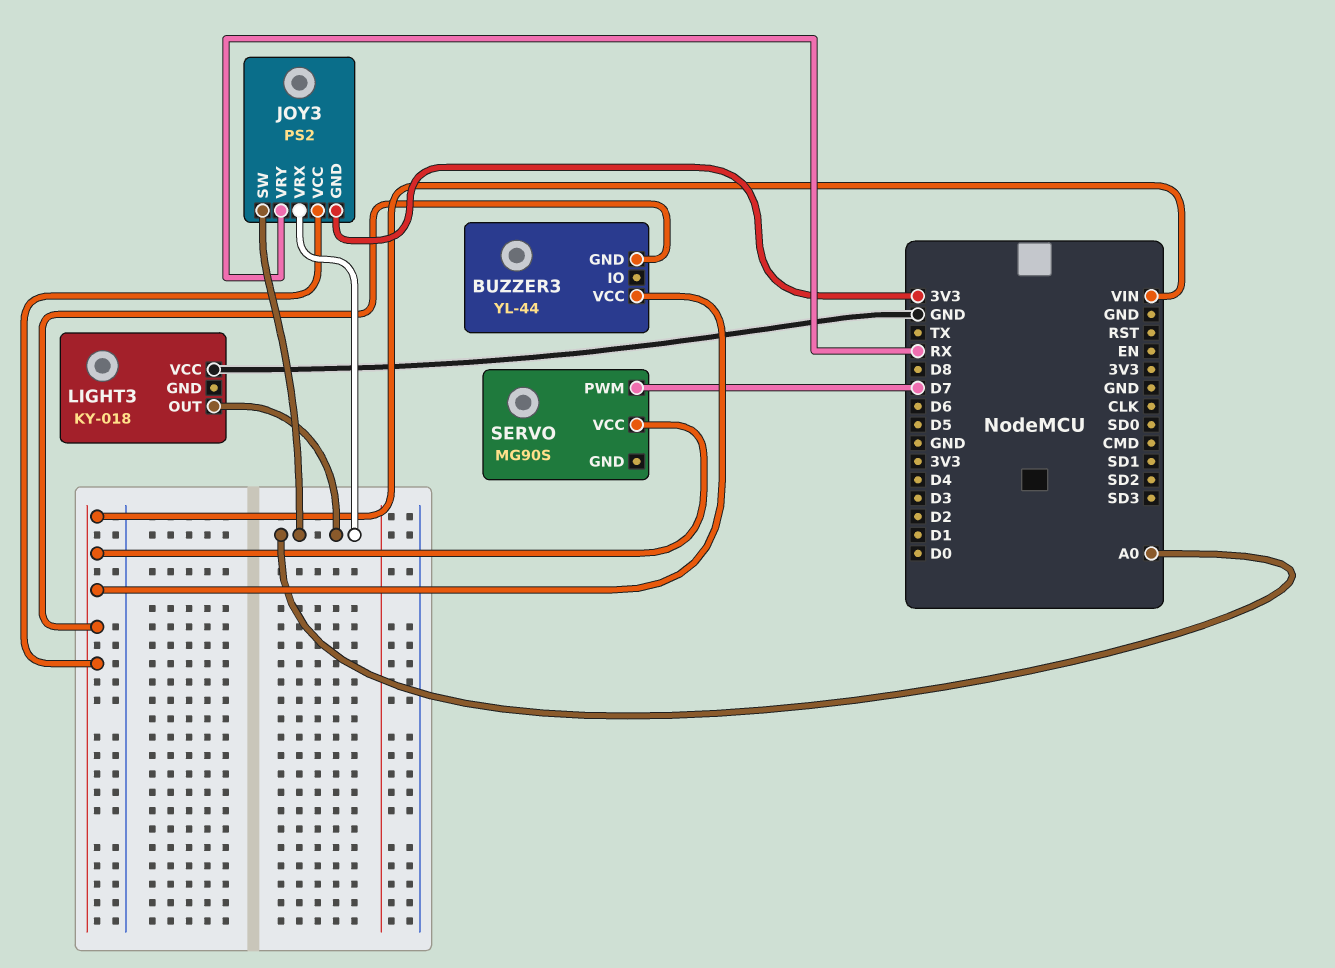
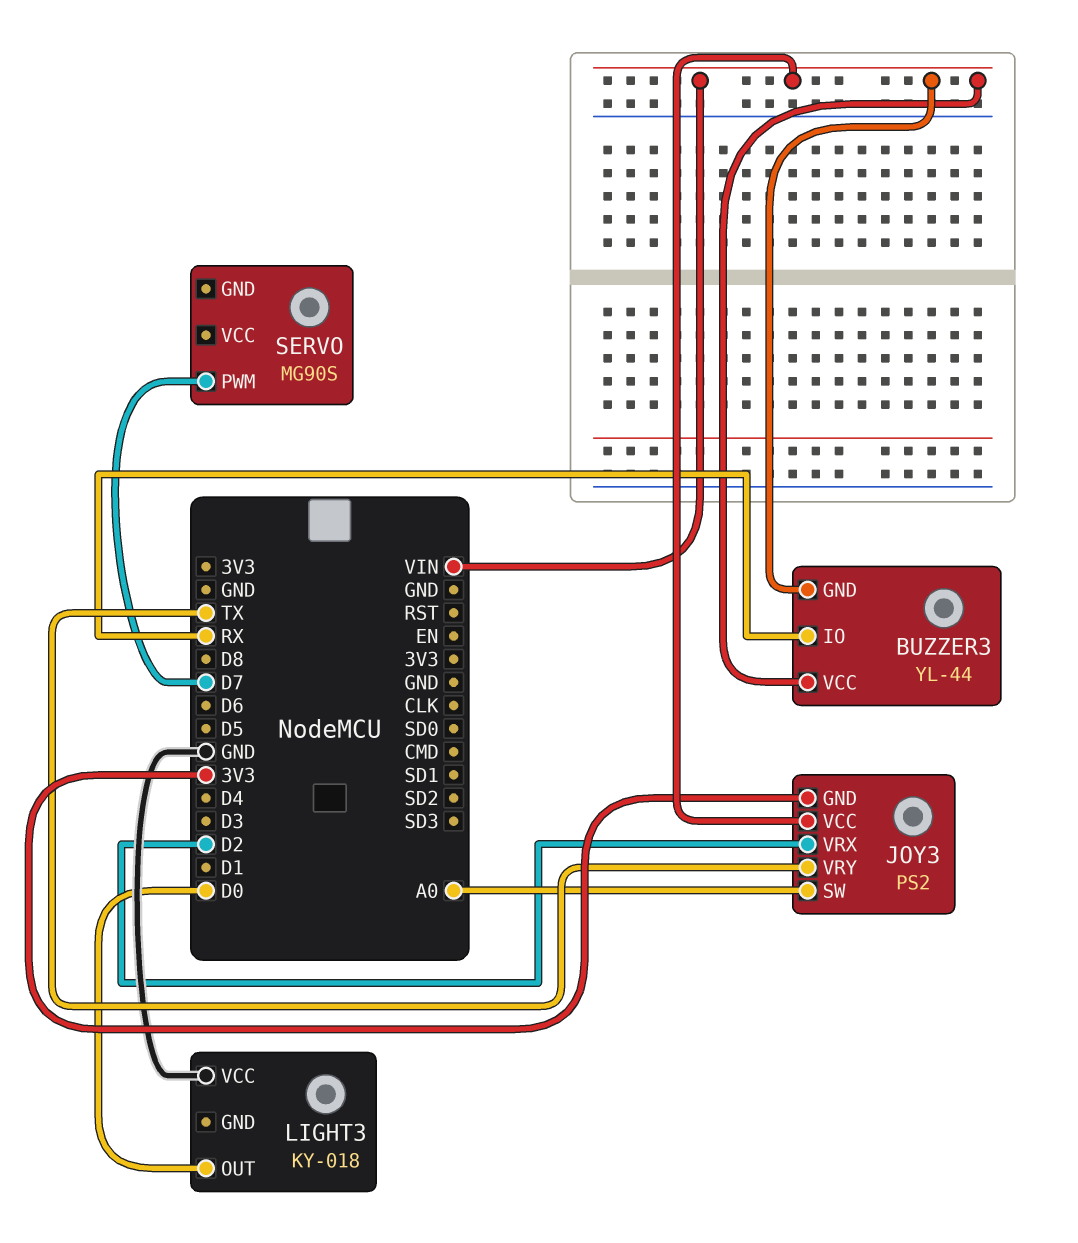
BUZZER3 pin IO: none -> RX
JOY3 pin VRX: A0 -> D2
JOY3 pin VRY: RX -> TX
LIGHT3 pin OUT: A0 -> D0
SERVO pin VCC: VIN -> none

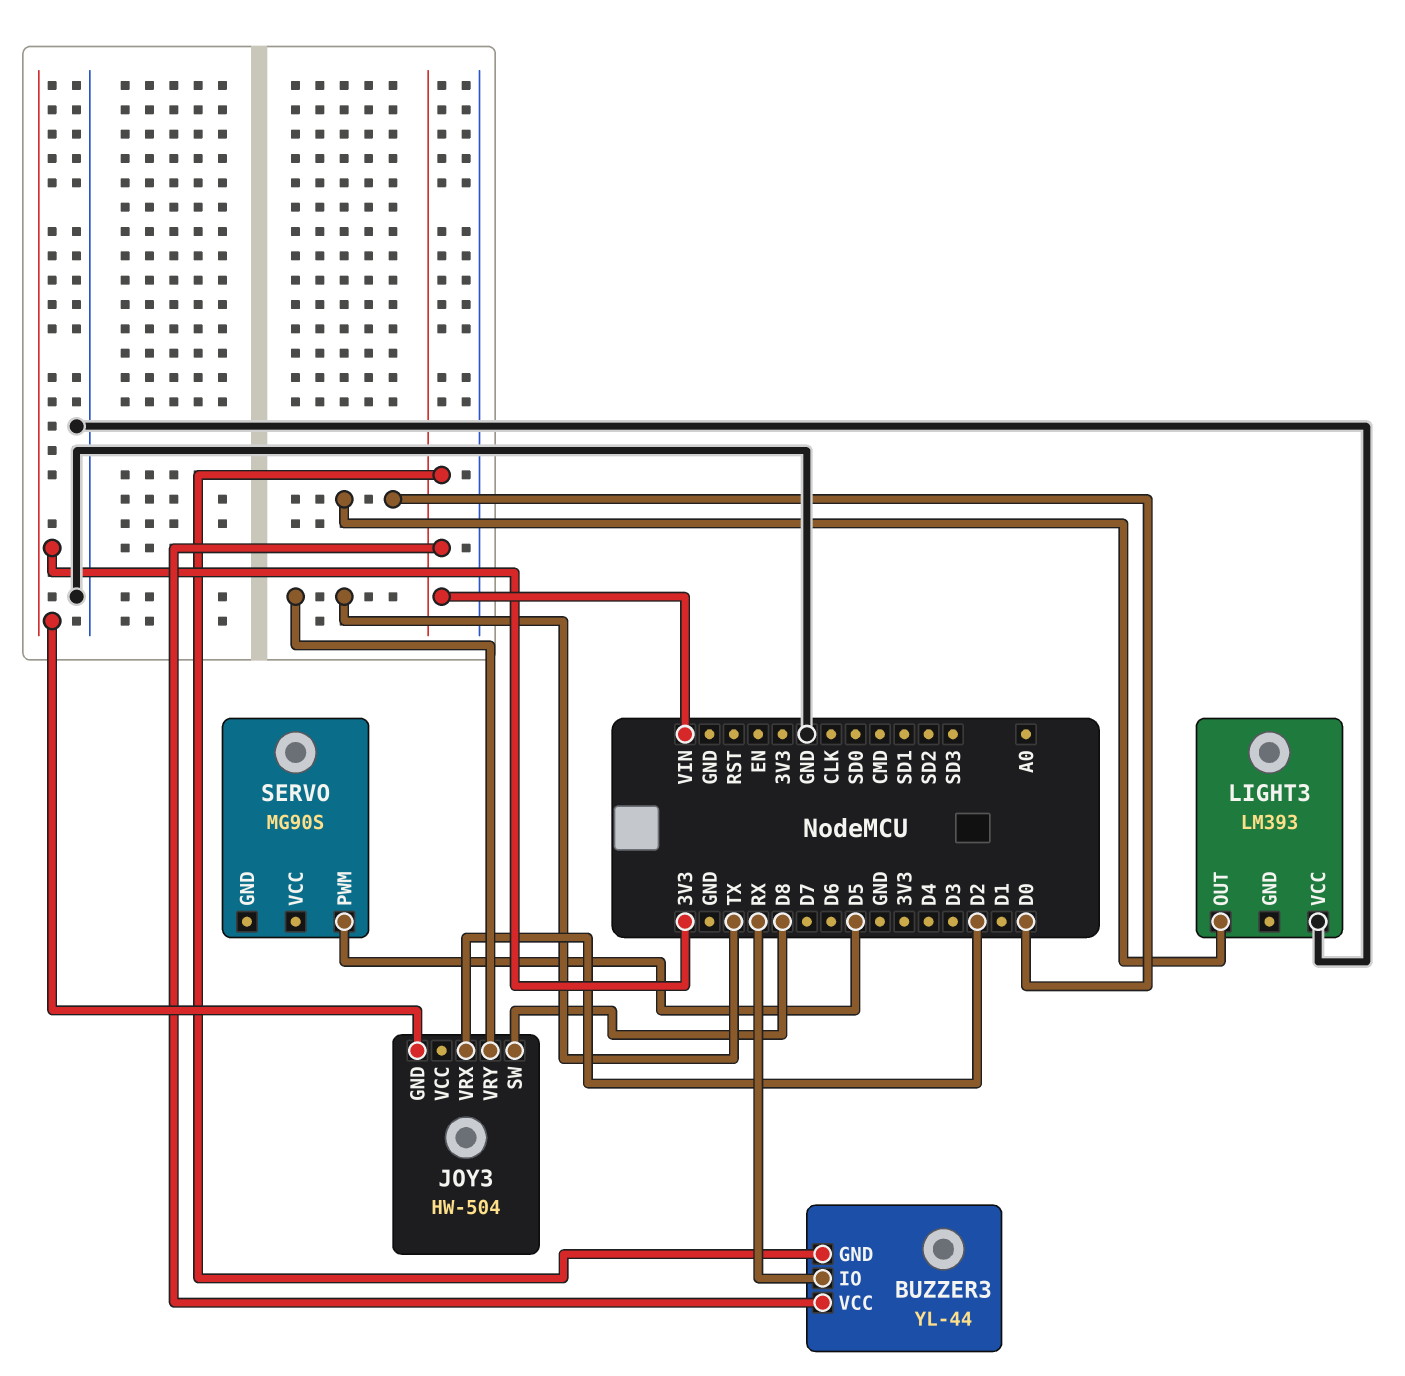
JOY3: PS2 -> HW-504
JOY3 pin SW: A0 -> D8
JOY3 pin VCC: VIN -> none
LIGHT3: KY-018 -> LM393
SERVO pin PWM: D7 -> D5

